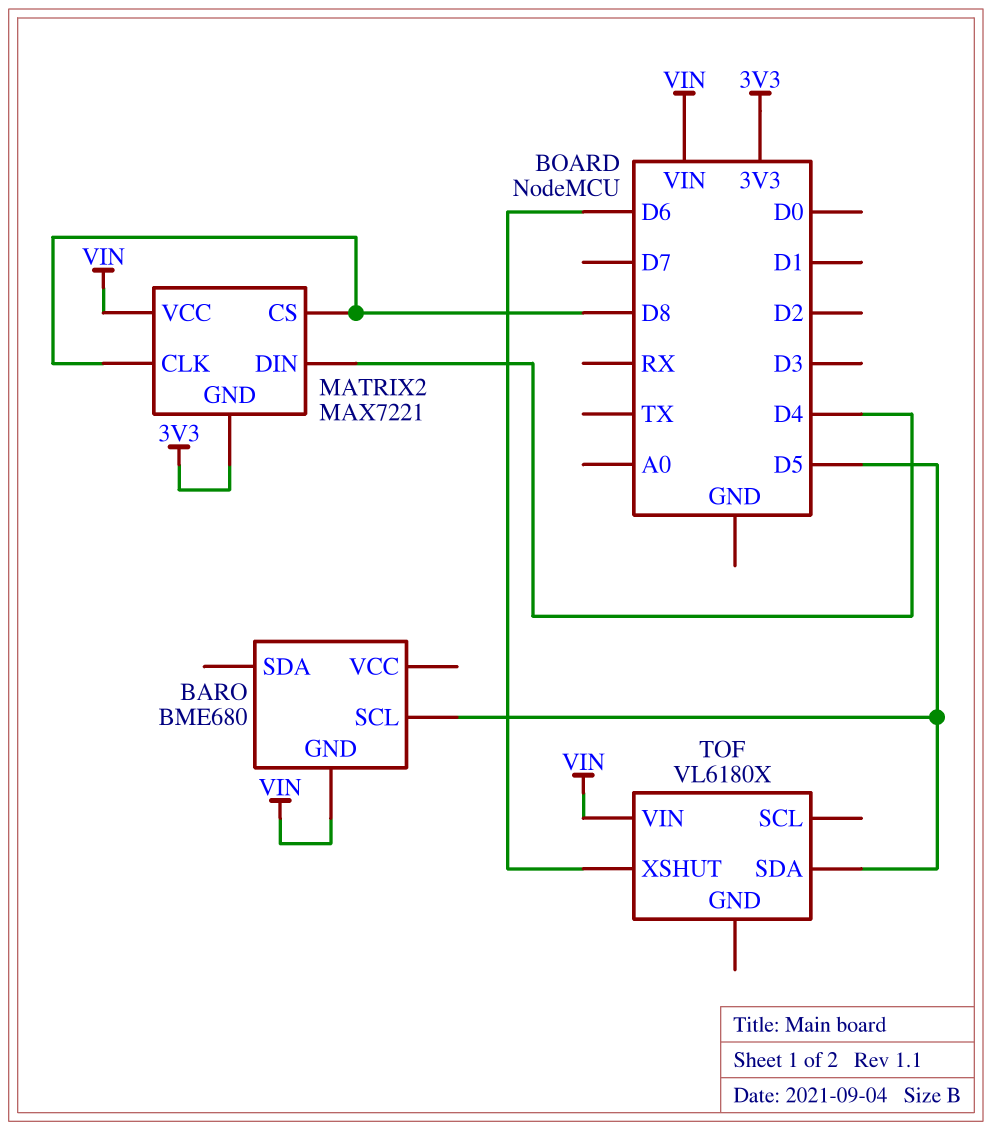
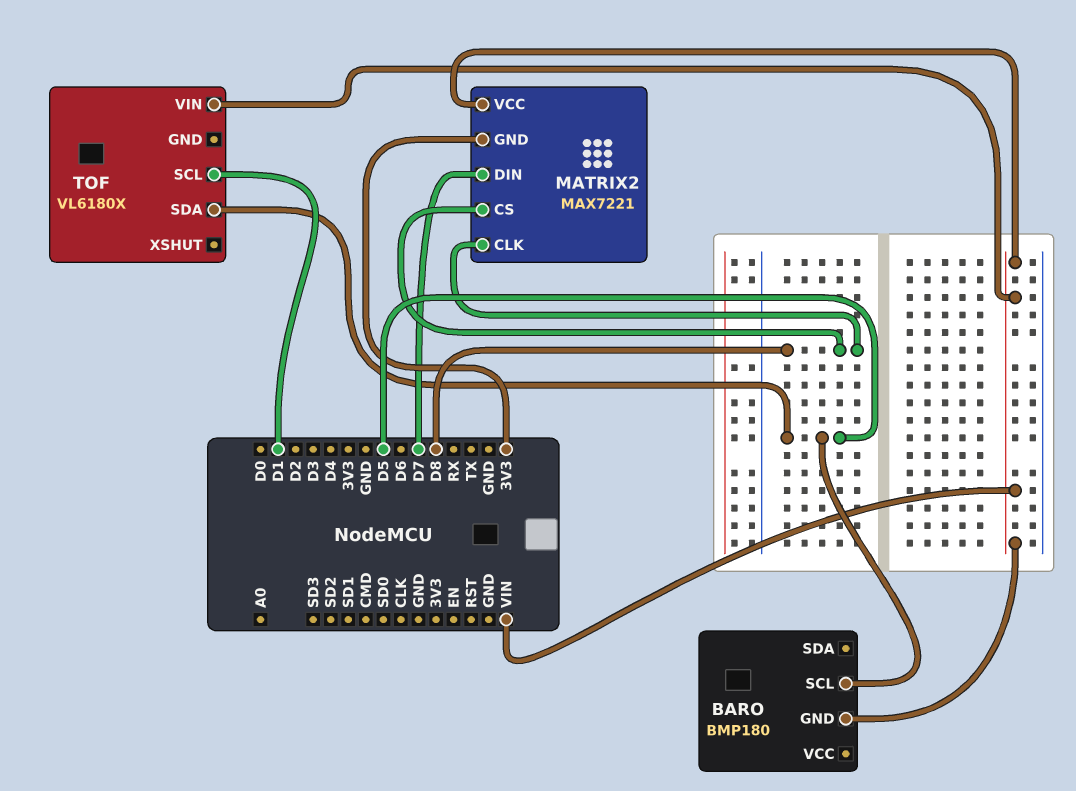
BARO: BME680 -> BMP180
MATRIX2 pin DIN: D4 -> D7
TOF pin SCL: none -> D1
TOF pin XSHUT: D6 -> none

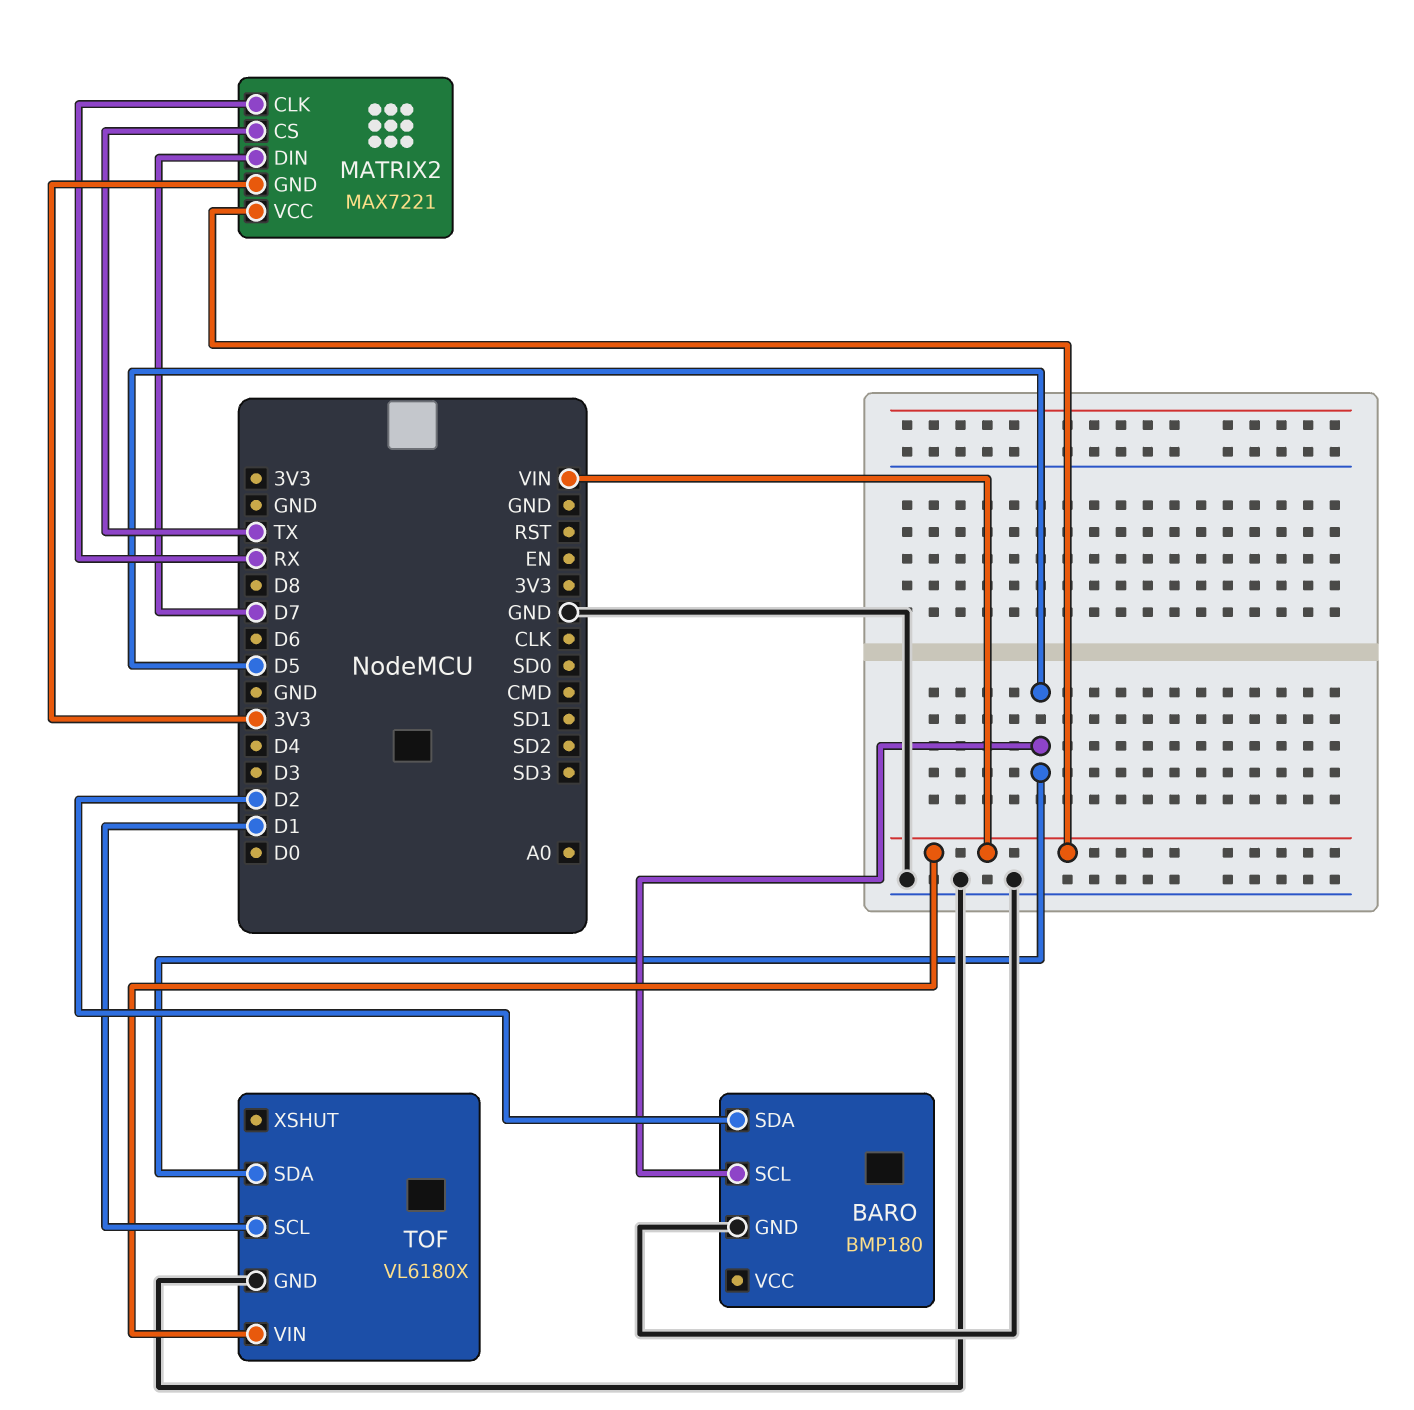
BARO pin GND: VIN -> GND
BARO pin SDA: none -> D2
MATRIX2 pin CLK: D8 -> RX
MATRIX2 pin CS: D8 -> TX
TOF pin GND: none -> GND

